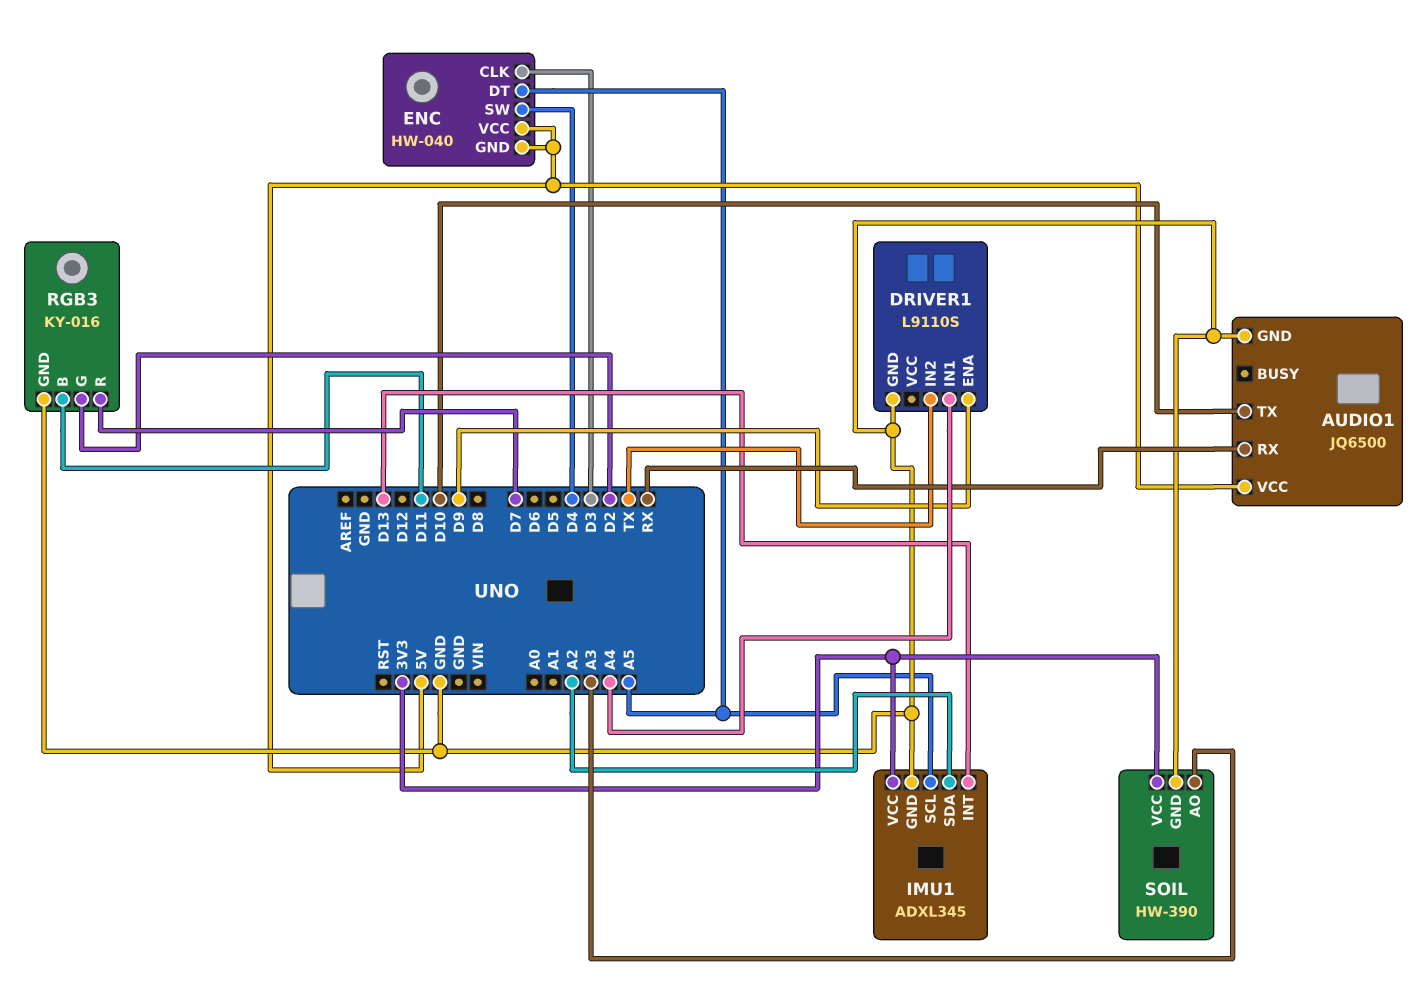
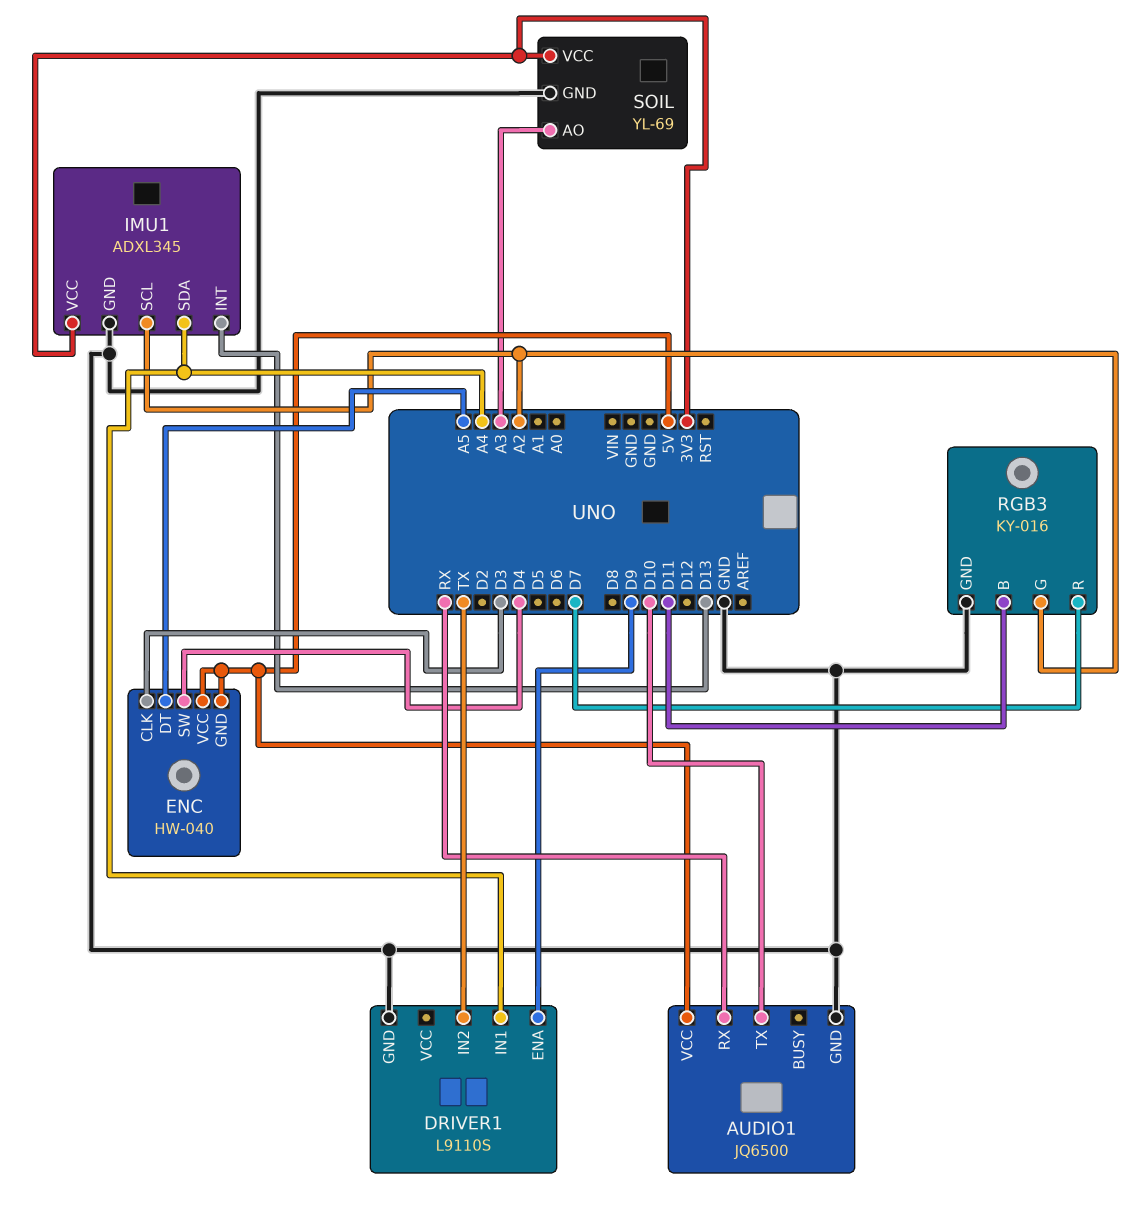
IMU1 pin SCL: A5 -> A2
IMU1 pin SDA: A2 -> A4
RGB3 pin G: D2 -> A2
SOIL: HW-390 -> YL-69

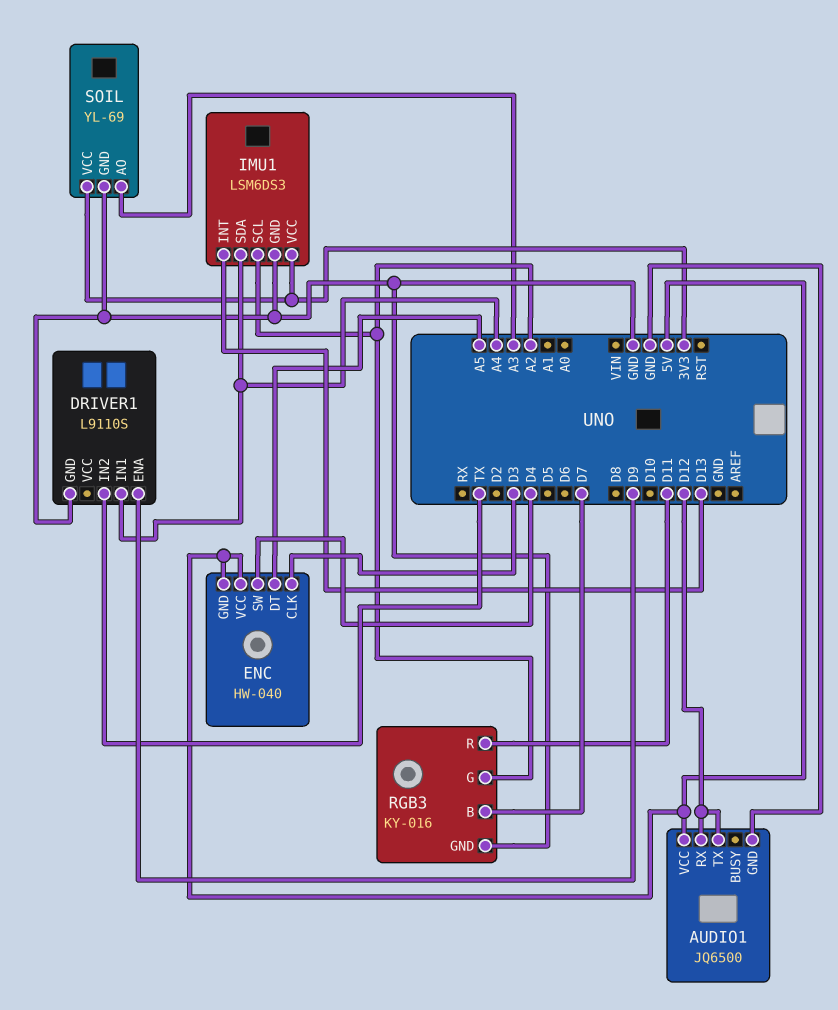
AUDIO1 pin RX: RX -> D12
AUDIO1 pin TX: D10 -> D12
IMU1: ADXL345 -> LSM6DS3
RGB3 pin B: D11 -> D7
RGB3 pin R: D7 -> D11

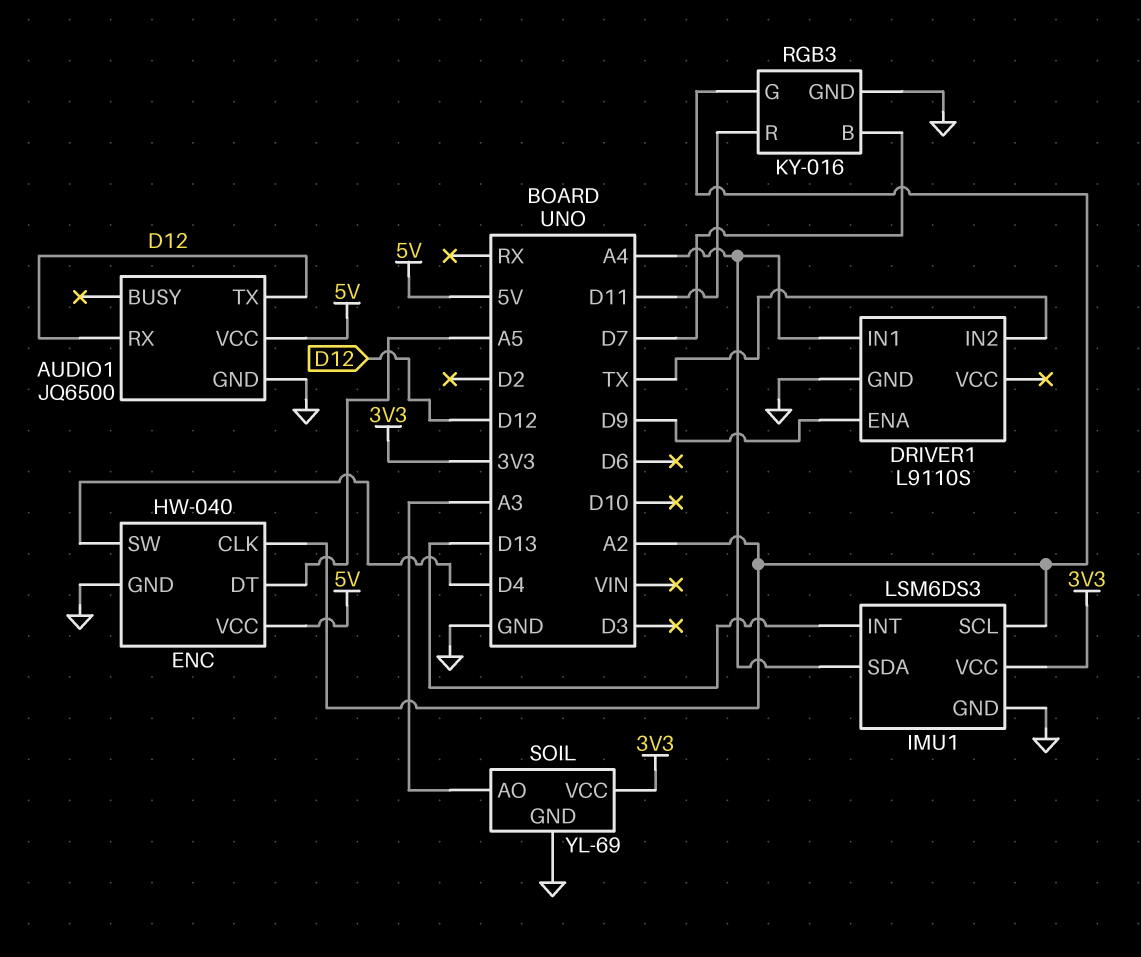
ENC pin CLK: D3 -> A2
ENC pin GND: 5V -> GND

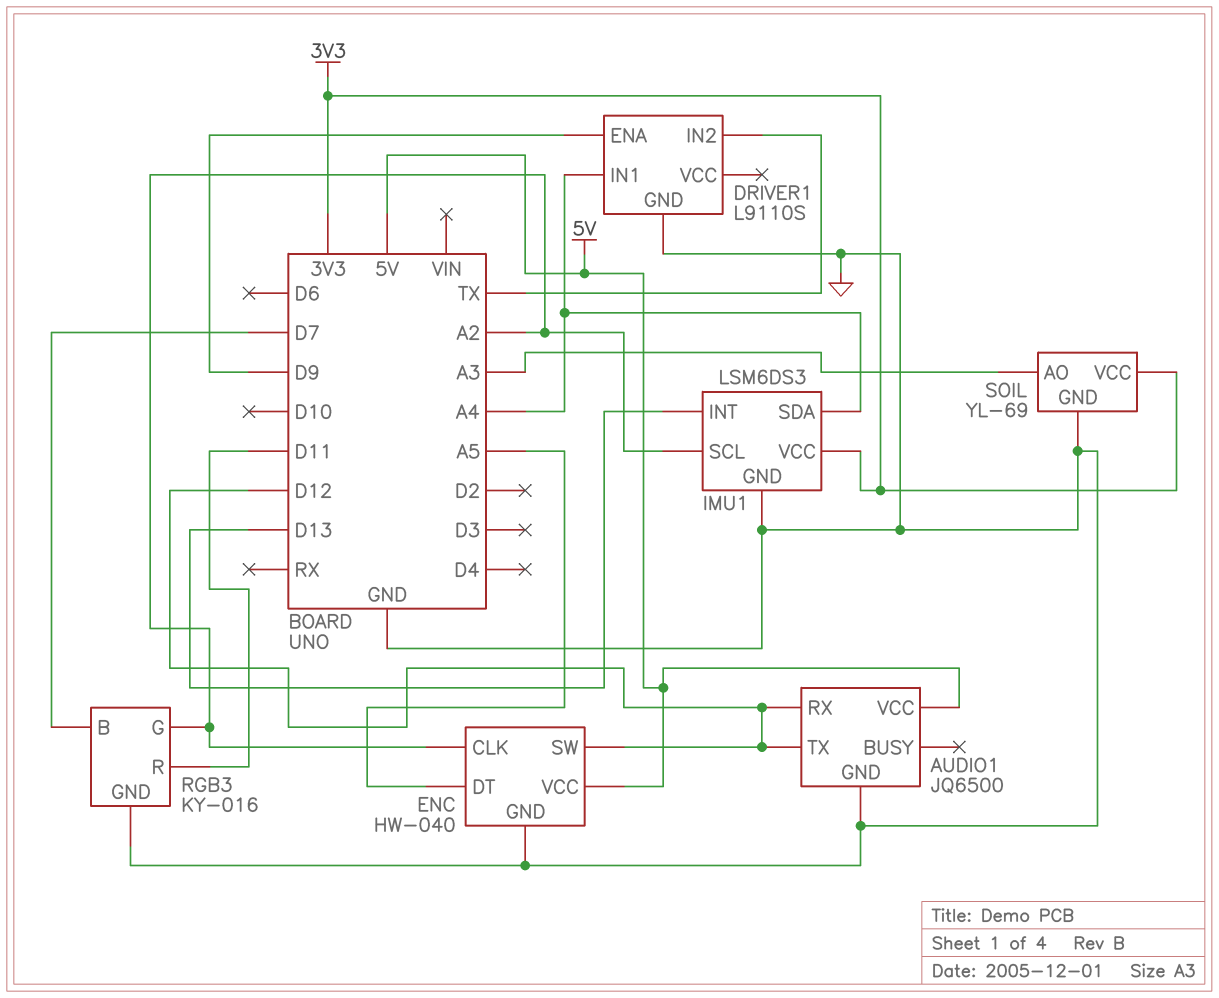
ENC pin SW: D4 -> D12

